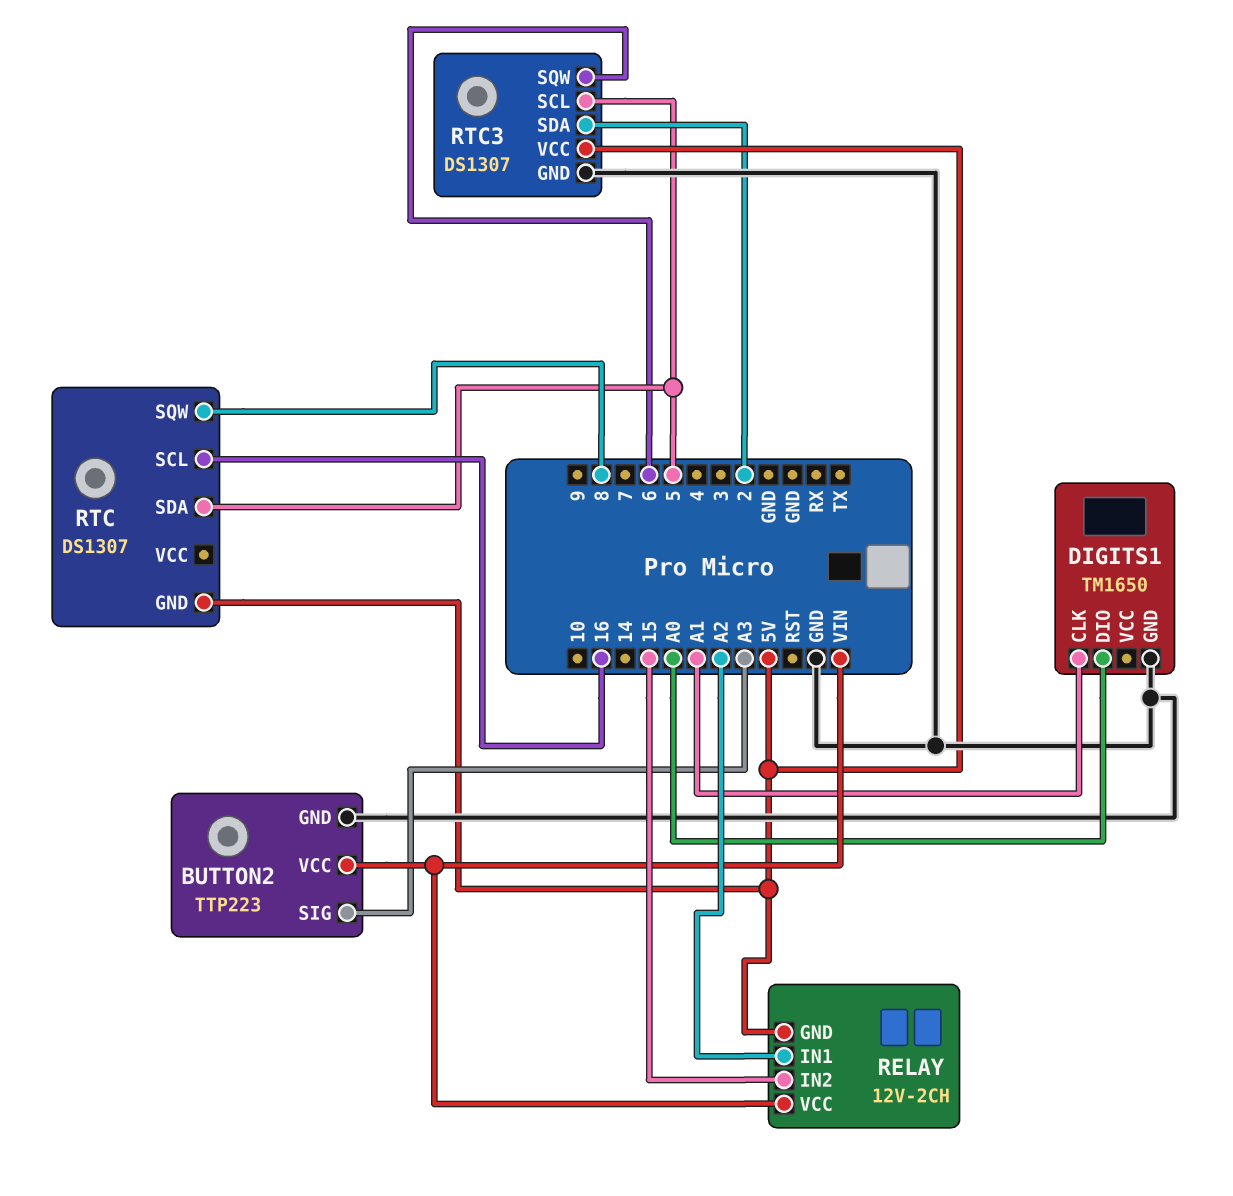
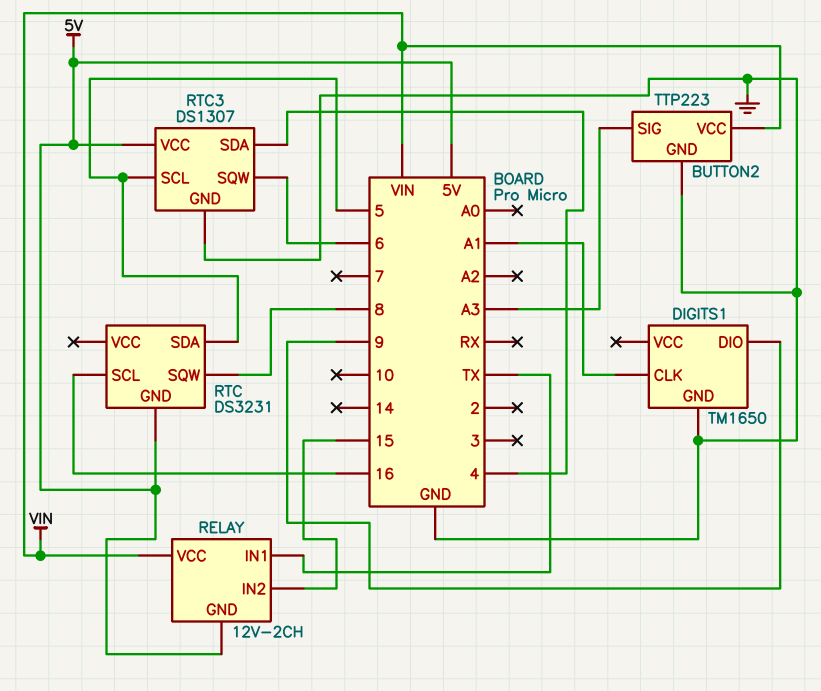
DIGITS1 pin DIO: A0 -> 9
RELAY pin IN1: A2 -> TX
RTC: DS1307 -> DS3231
RTC3 pin SDA: 2 -> 4

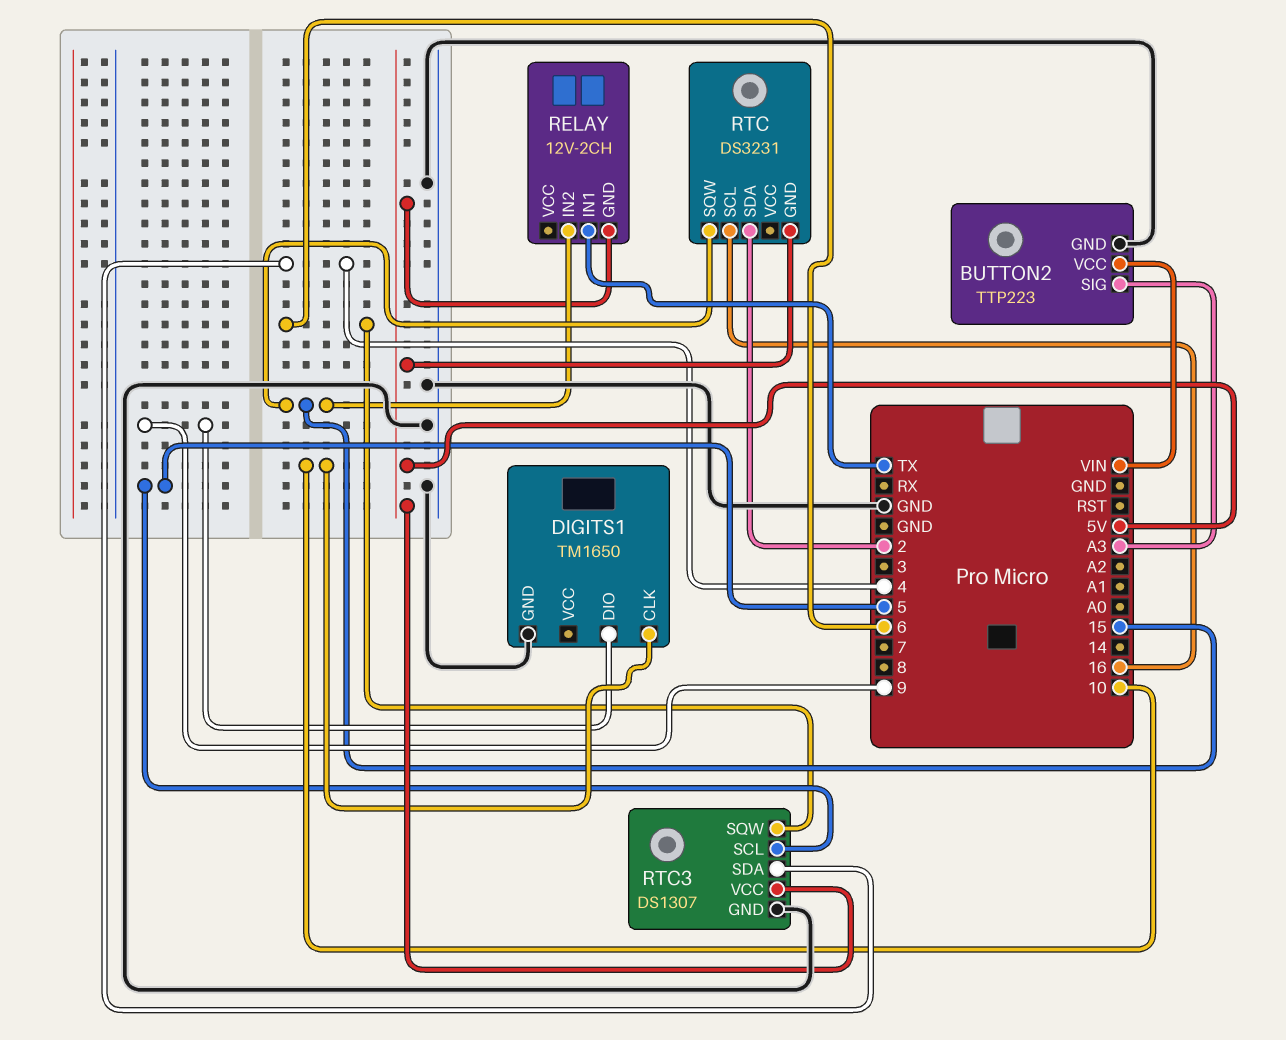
DIGITS1 pin CLK: A1 -> 10
RELAY pin VCC: VIN -> none
RTC pin SDA: 5 -> 2
RTC pin SQW: 8 -> 15

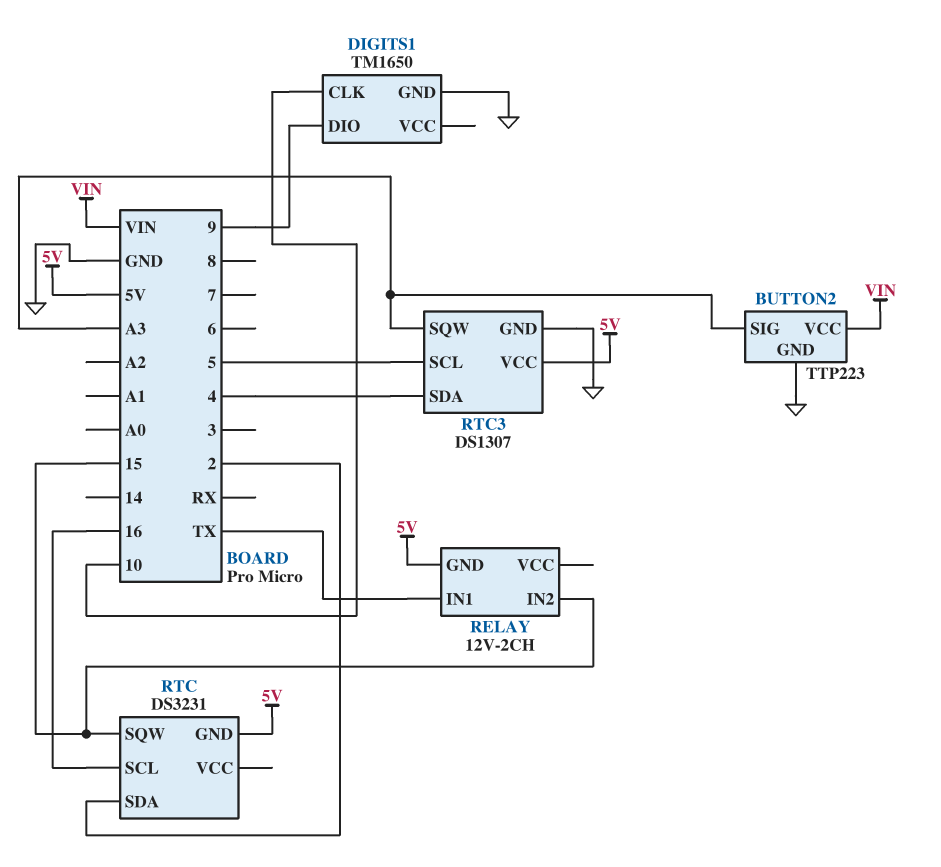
RTC3 pin SQW: 6 -> A3

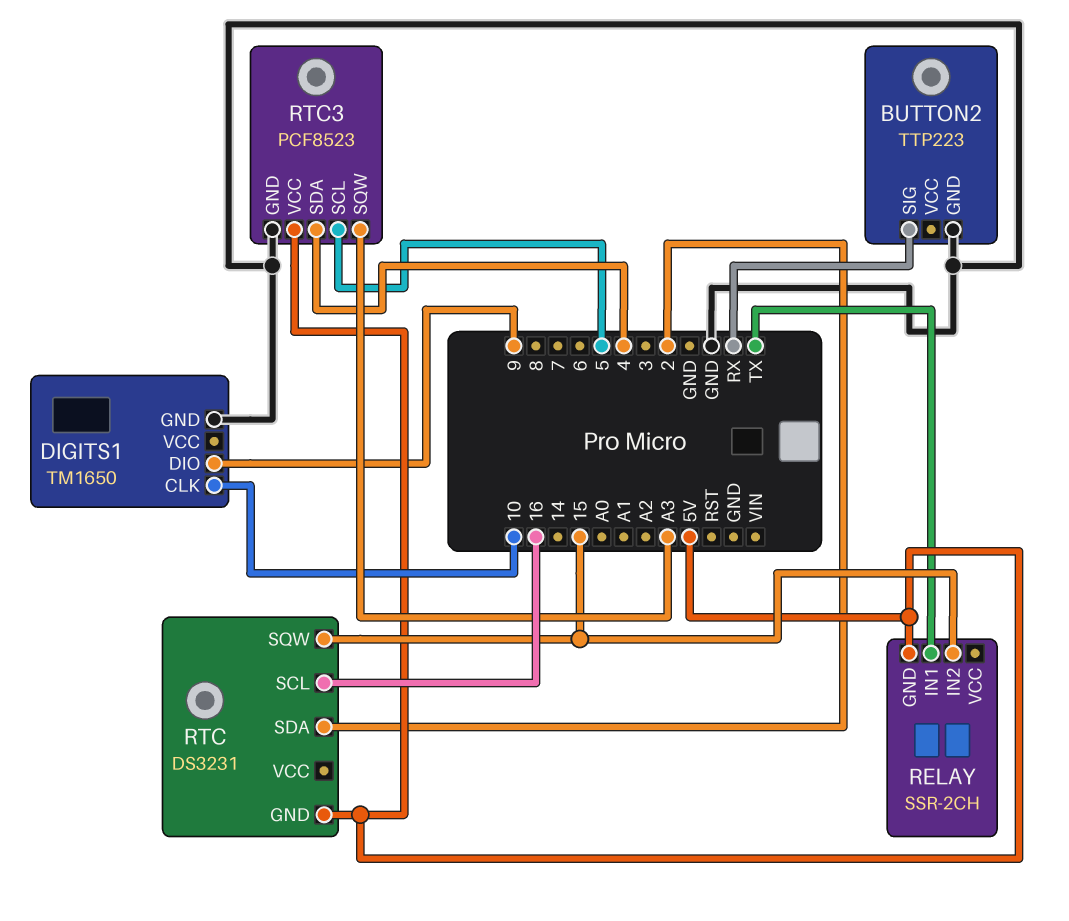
BUTTON2 pin SIG: A3 -> RX
BUTTON2 pin VCC: VIN -> none
RELAY: 12V-2CH -> SSR-2CH
RTC3: DS1307 -> PCF8523

